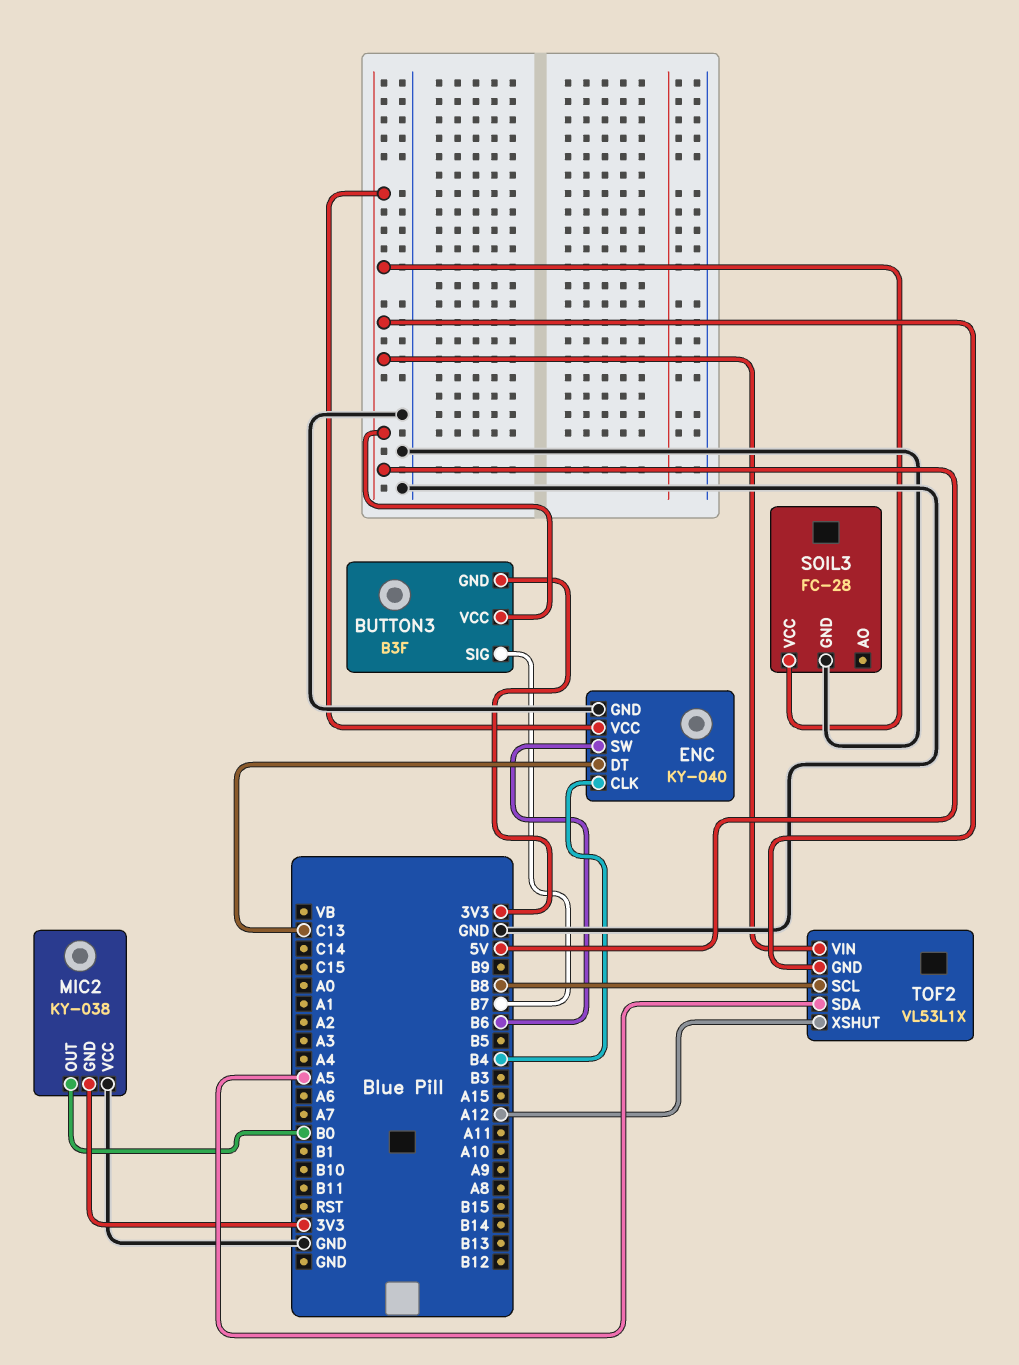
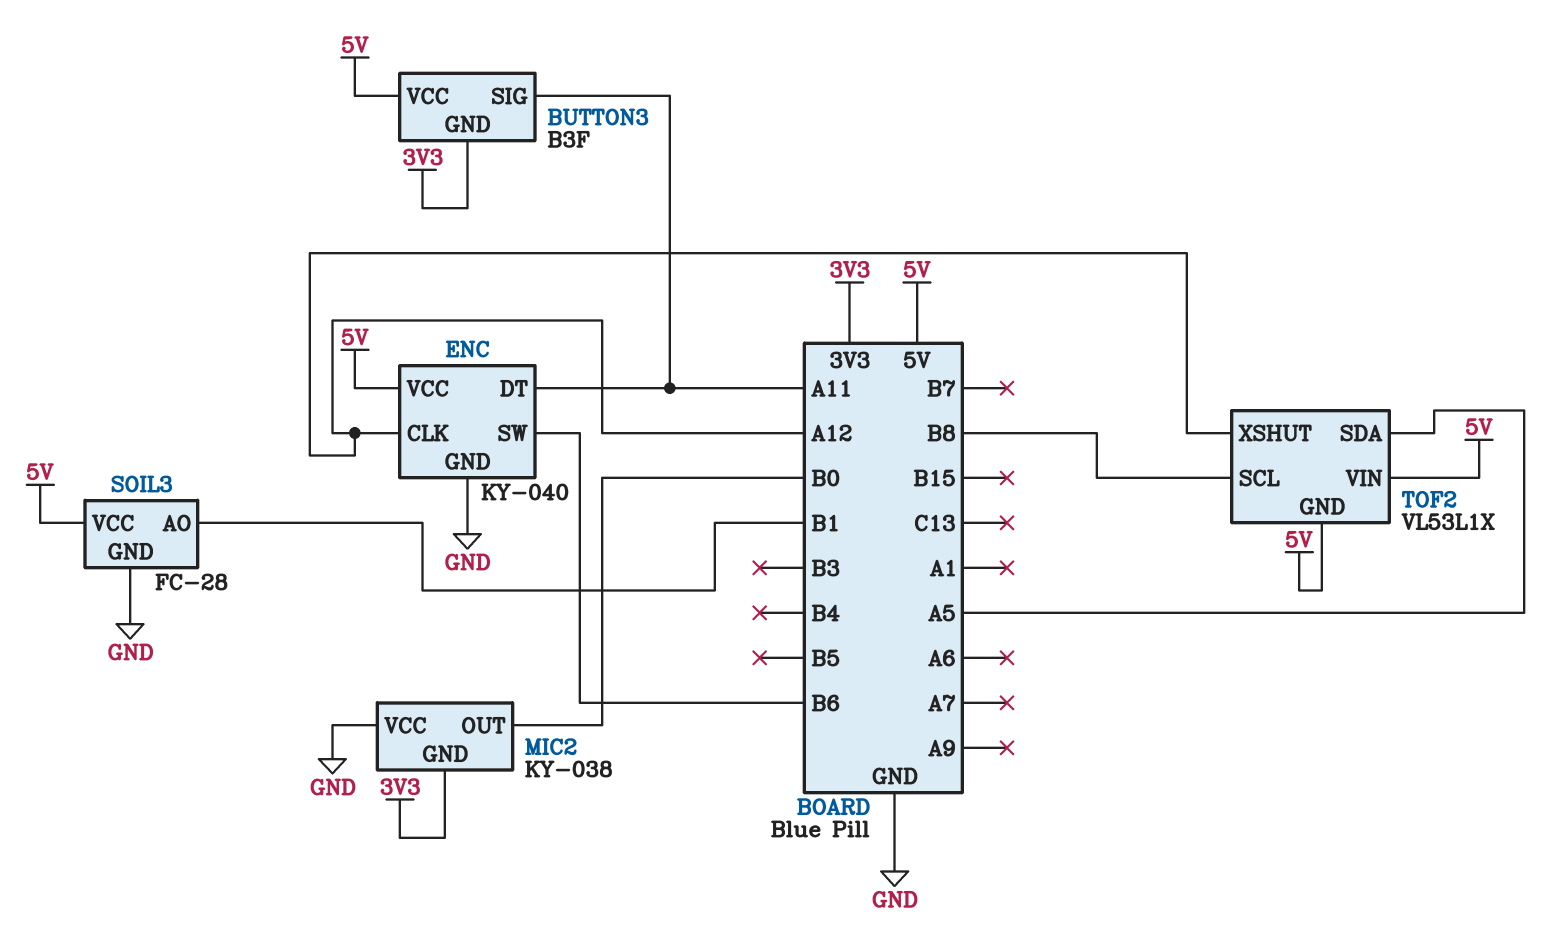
BUTTON3 pin SIG: B7 -> A11
ENC pin CLK: B4 -> A12
ENC pin DT: C13 -> A11
SOIL3 pin AO: none -> B1

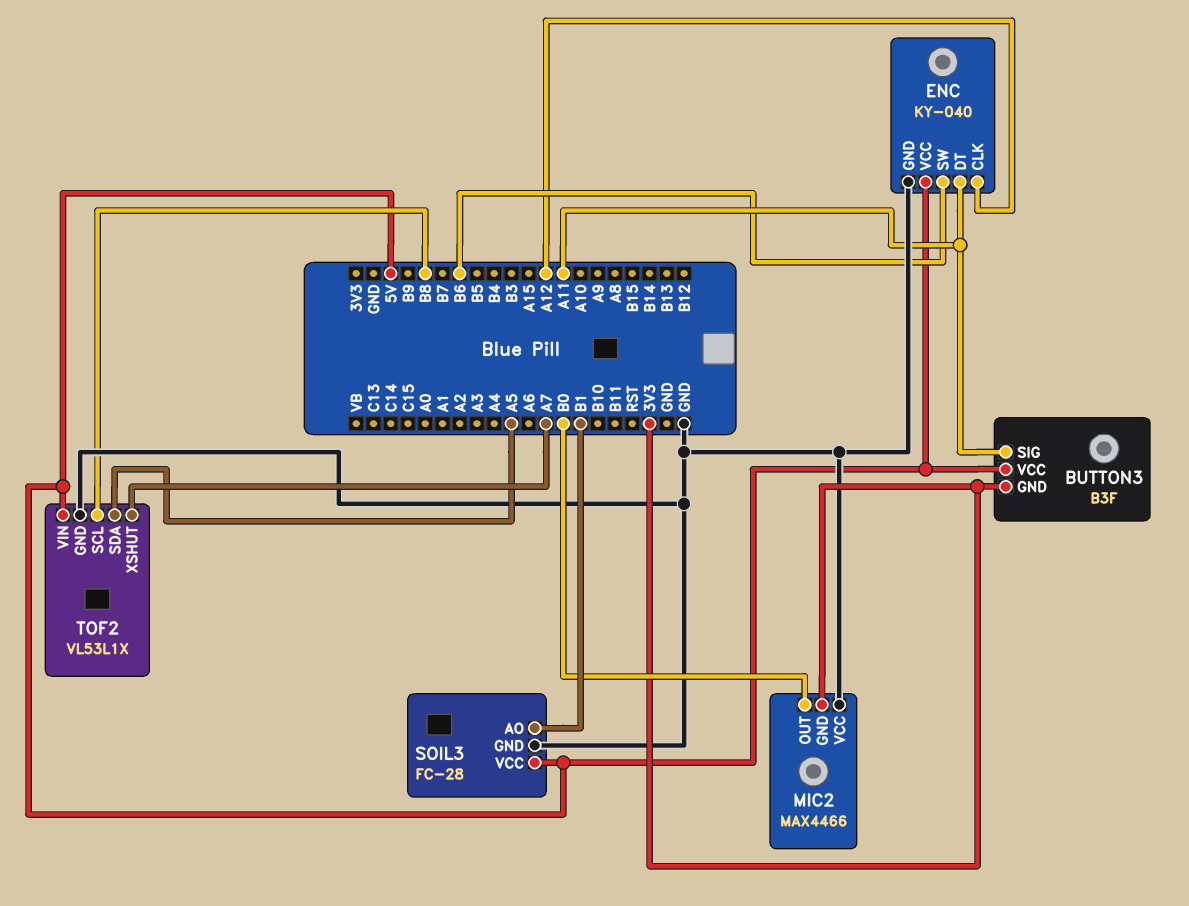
MIC2: KY-038 -> MAX4466
TOF2 pin GND: 5V -> GND
TOF2 pin XSHUT: A12 -> A7

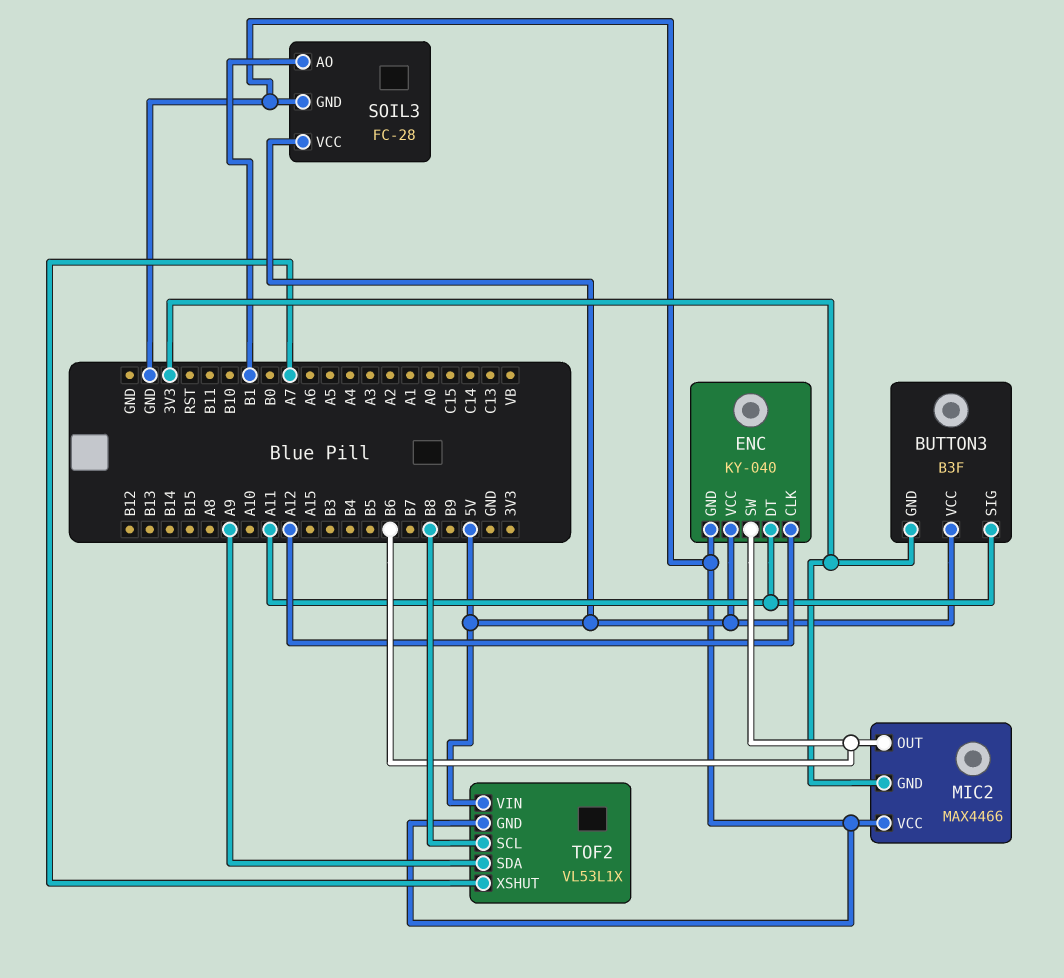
MIC2 pin OUT: B0 -> B6
TOF2 pin SDA: A5 -> A9

